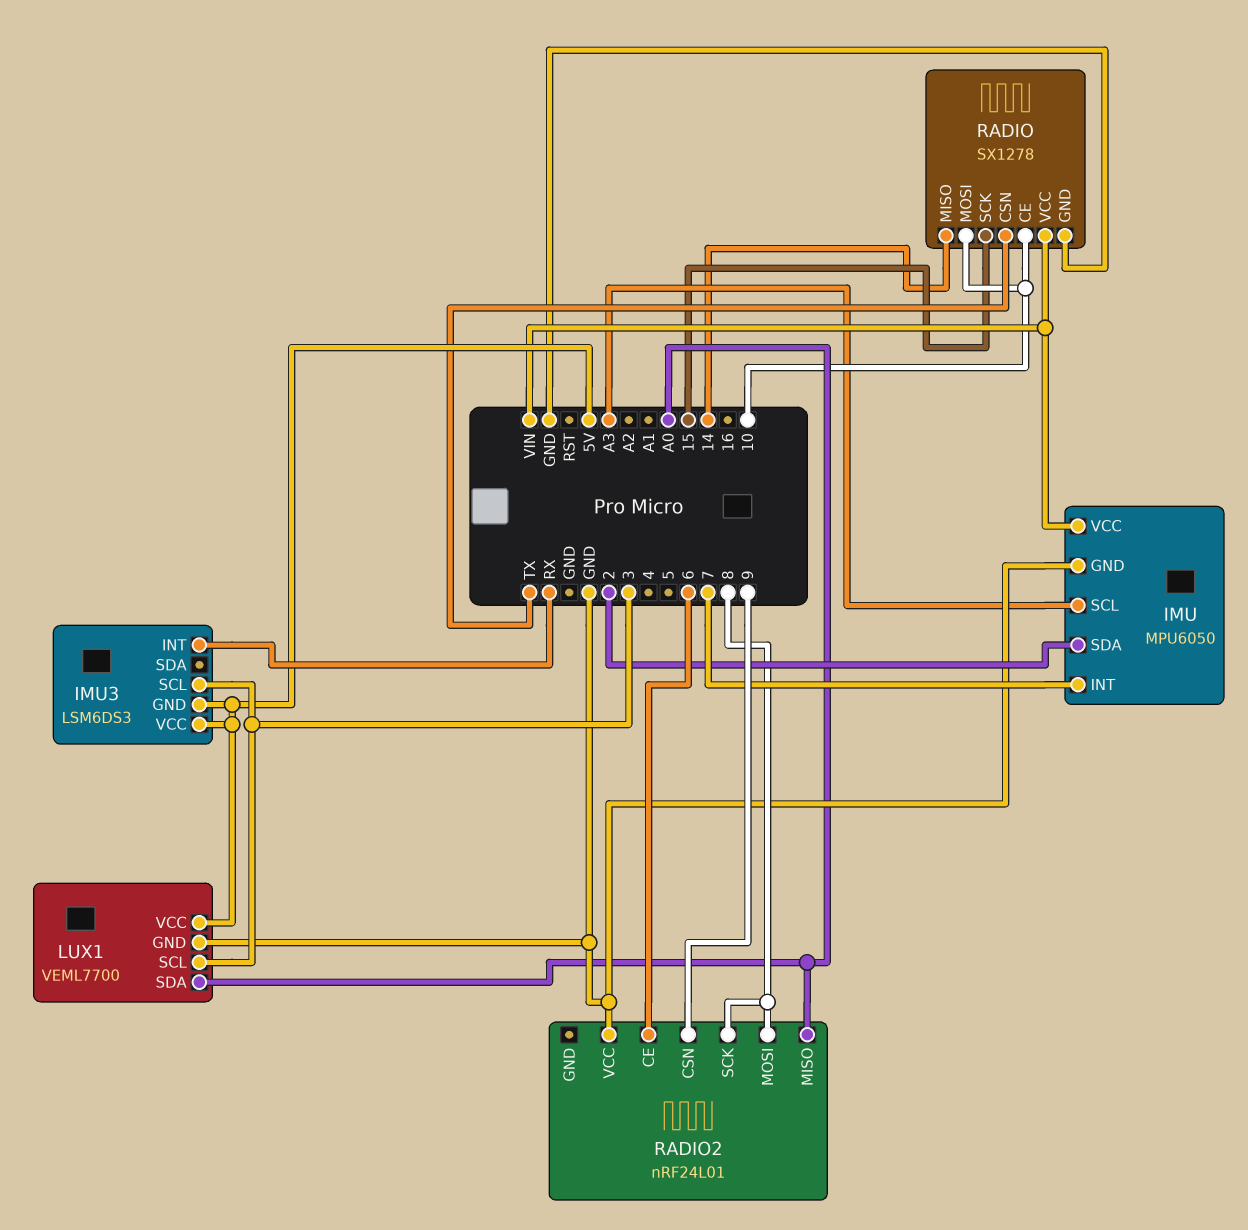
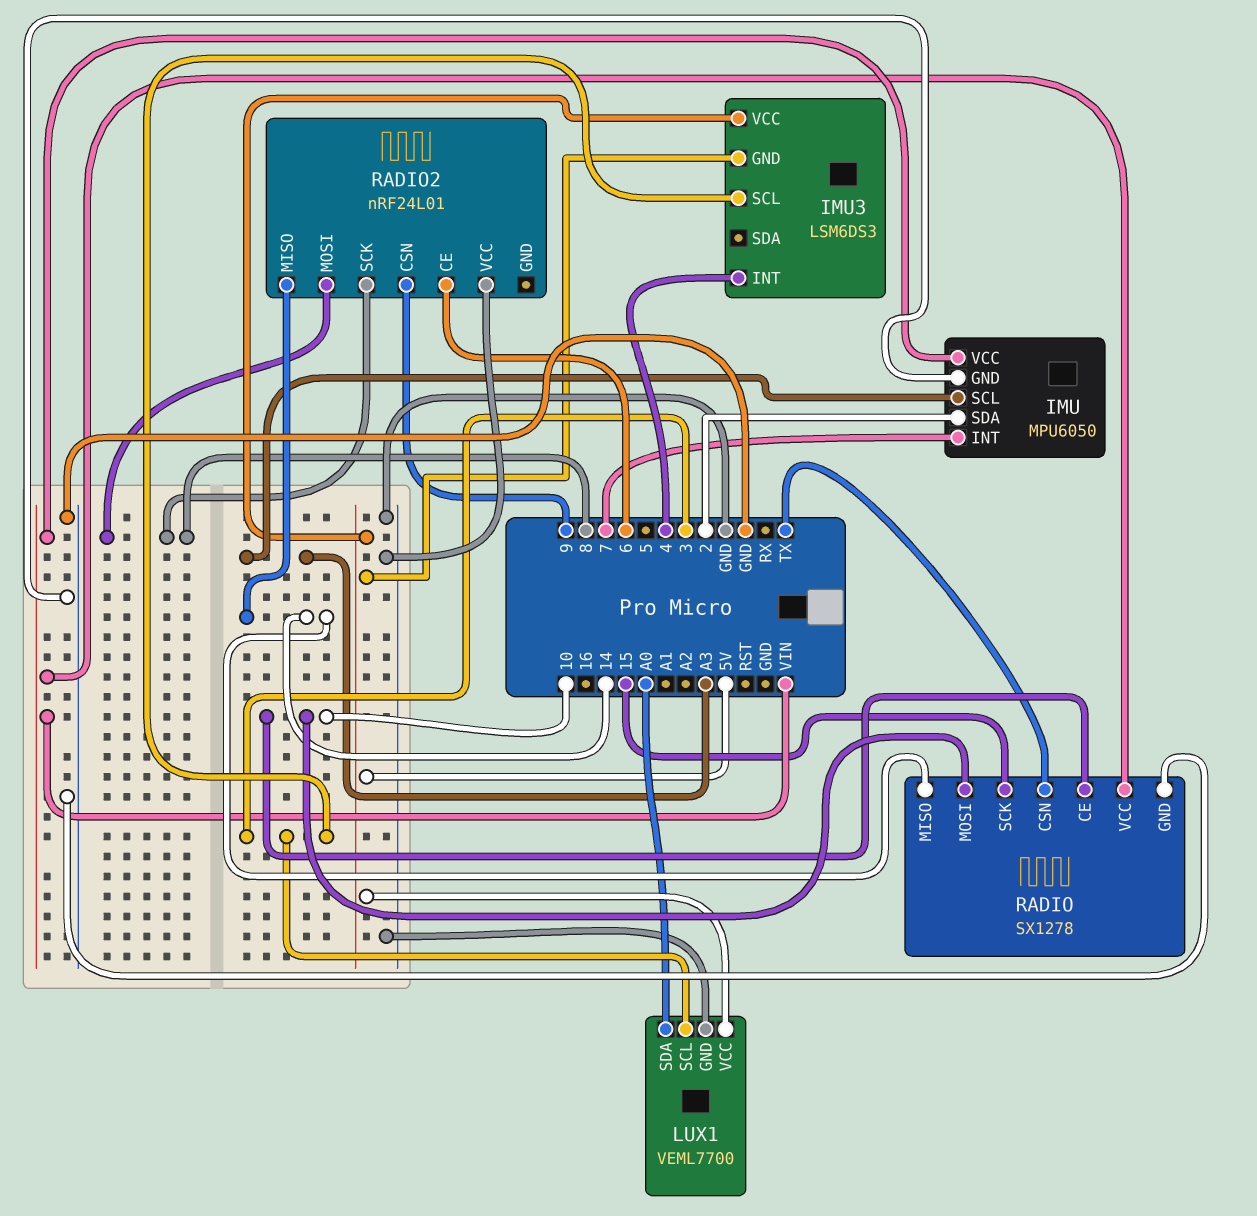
IMU3 pin INT: RX -> 4
RADIO2 pin MISO: A0 -> 14

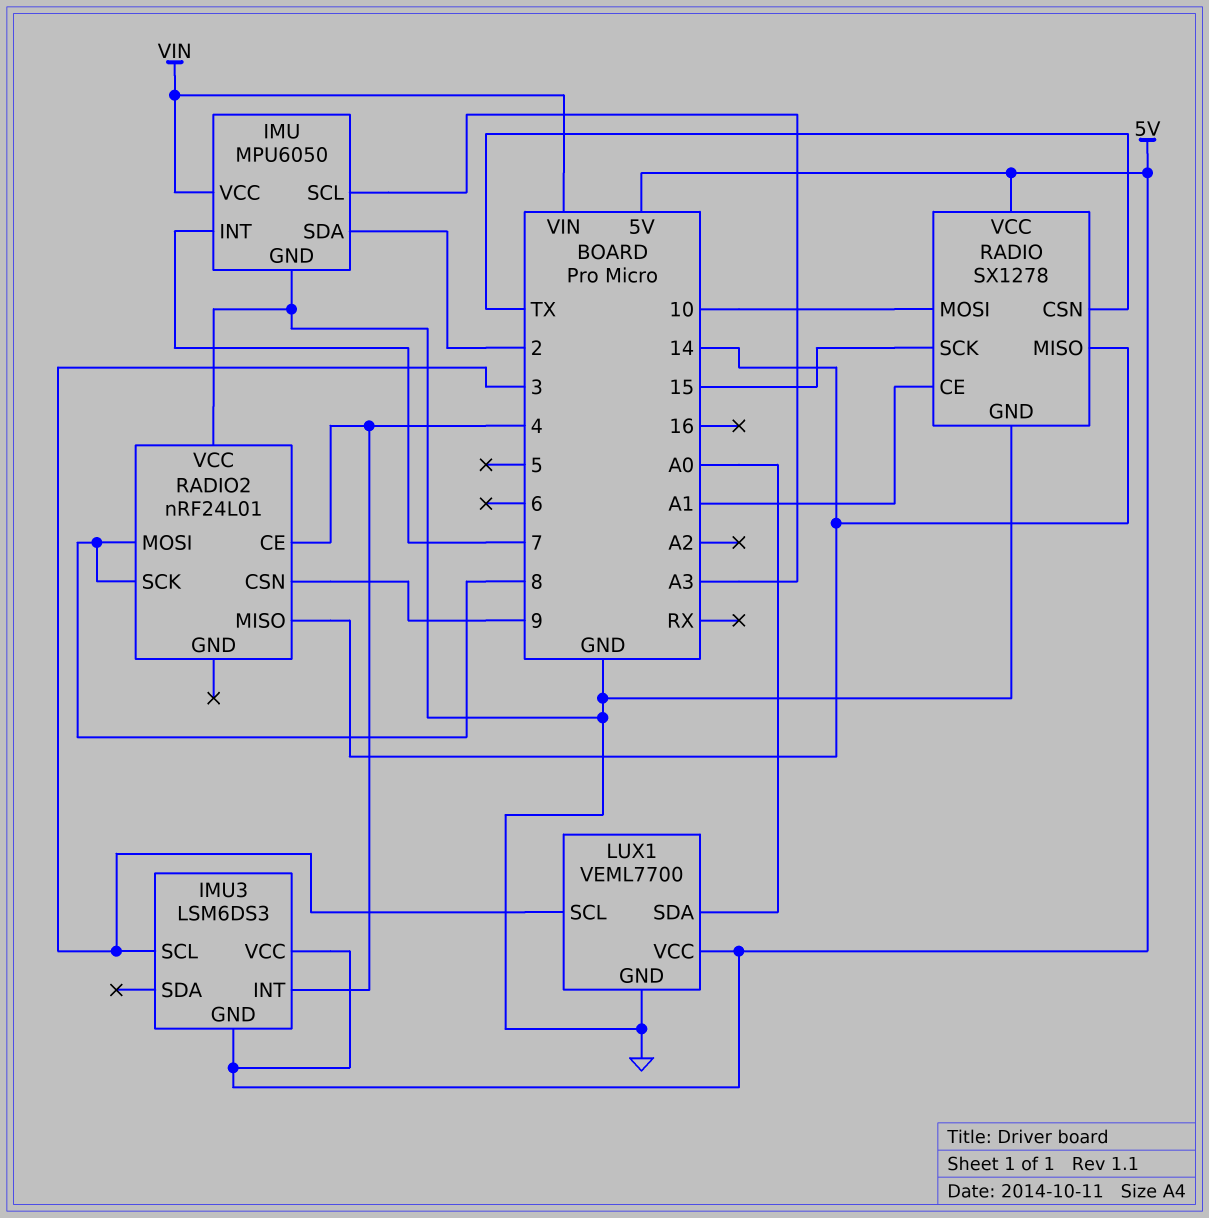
RADIO pin CE: 10 -> A1
RADIO pin VCC: VIN -> 5V
RADIO2 pin CE: 6 -> 4

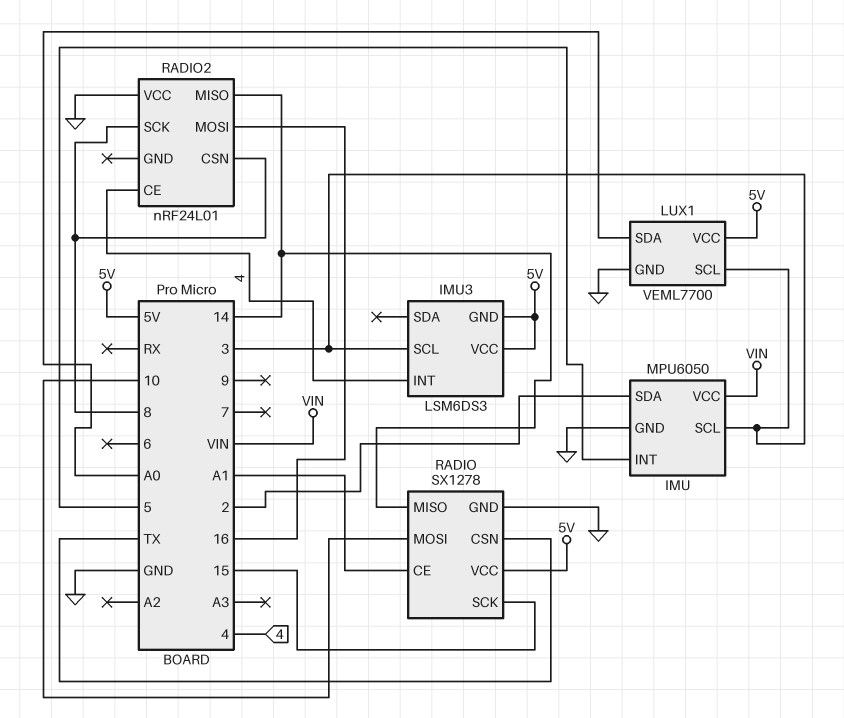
IMU pin INT: 7 -> 5
IMU pin SCL: A3 -> 3
RADIO2 pin CSN: 9 -> 8
RADIO2 pin MOSI: 8 -> 16

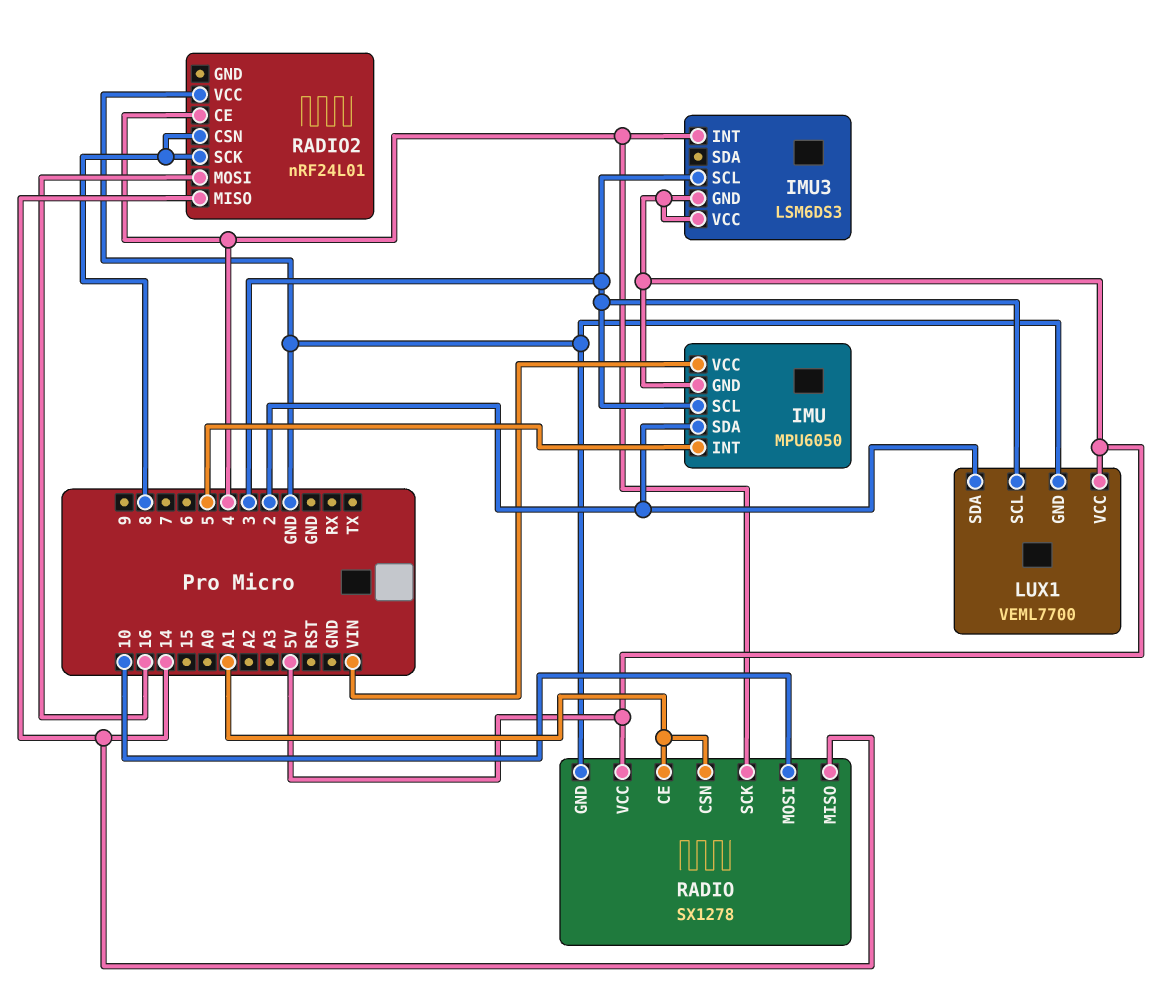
IMU pin GND: GND -> 5V
LUX1 pin SDA: A0 -> 2
RADIO pin CSN: TX -> A1
RADIO pin SCK: 15 -> 4

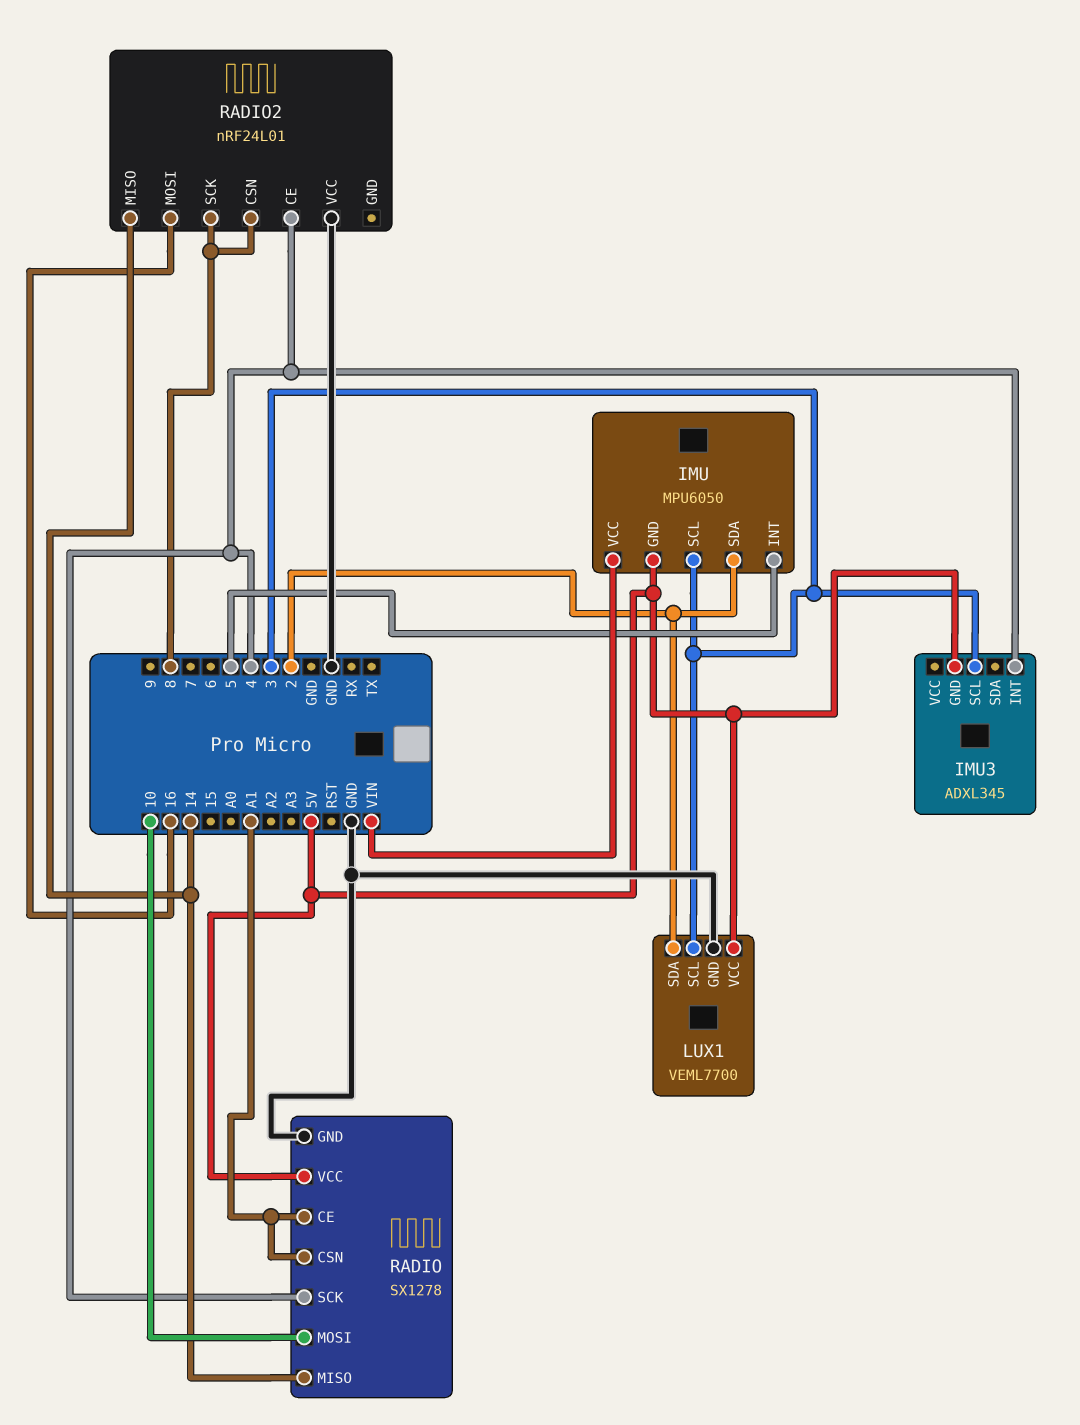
IMU3: LSM6DS3 -> ADXL345
IMU3 pin VCC: 5V -> none

